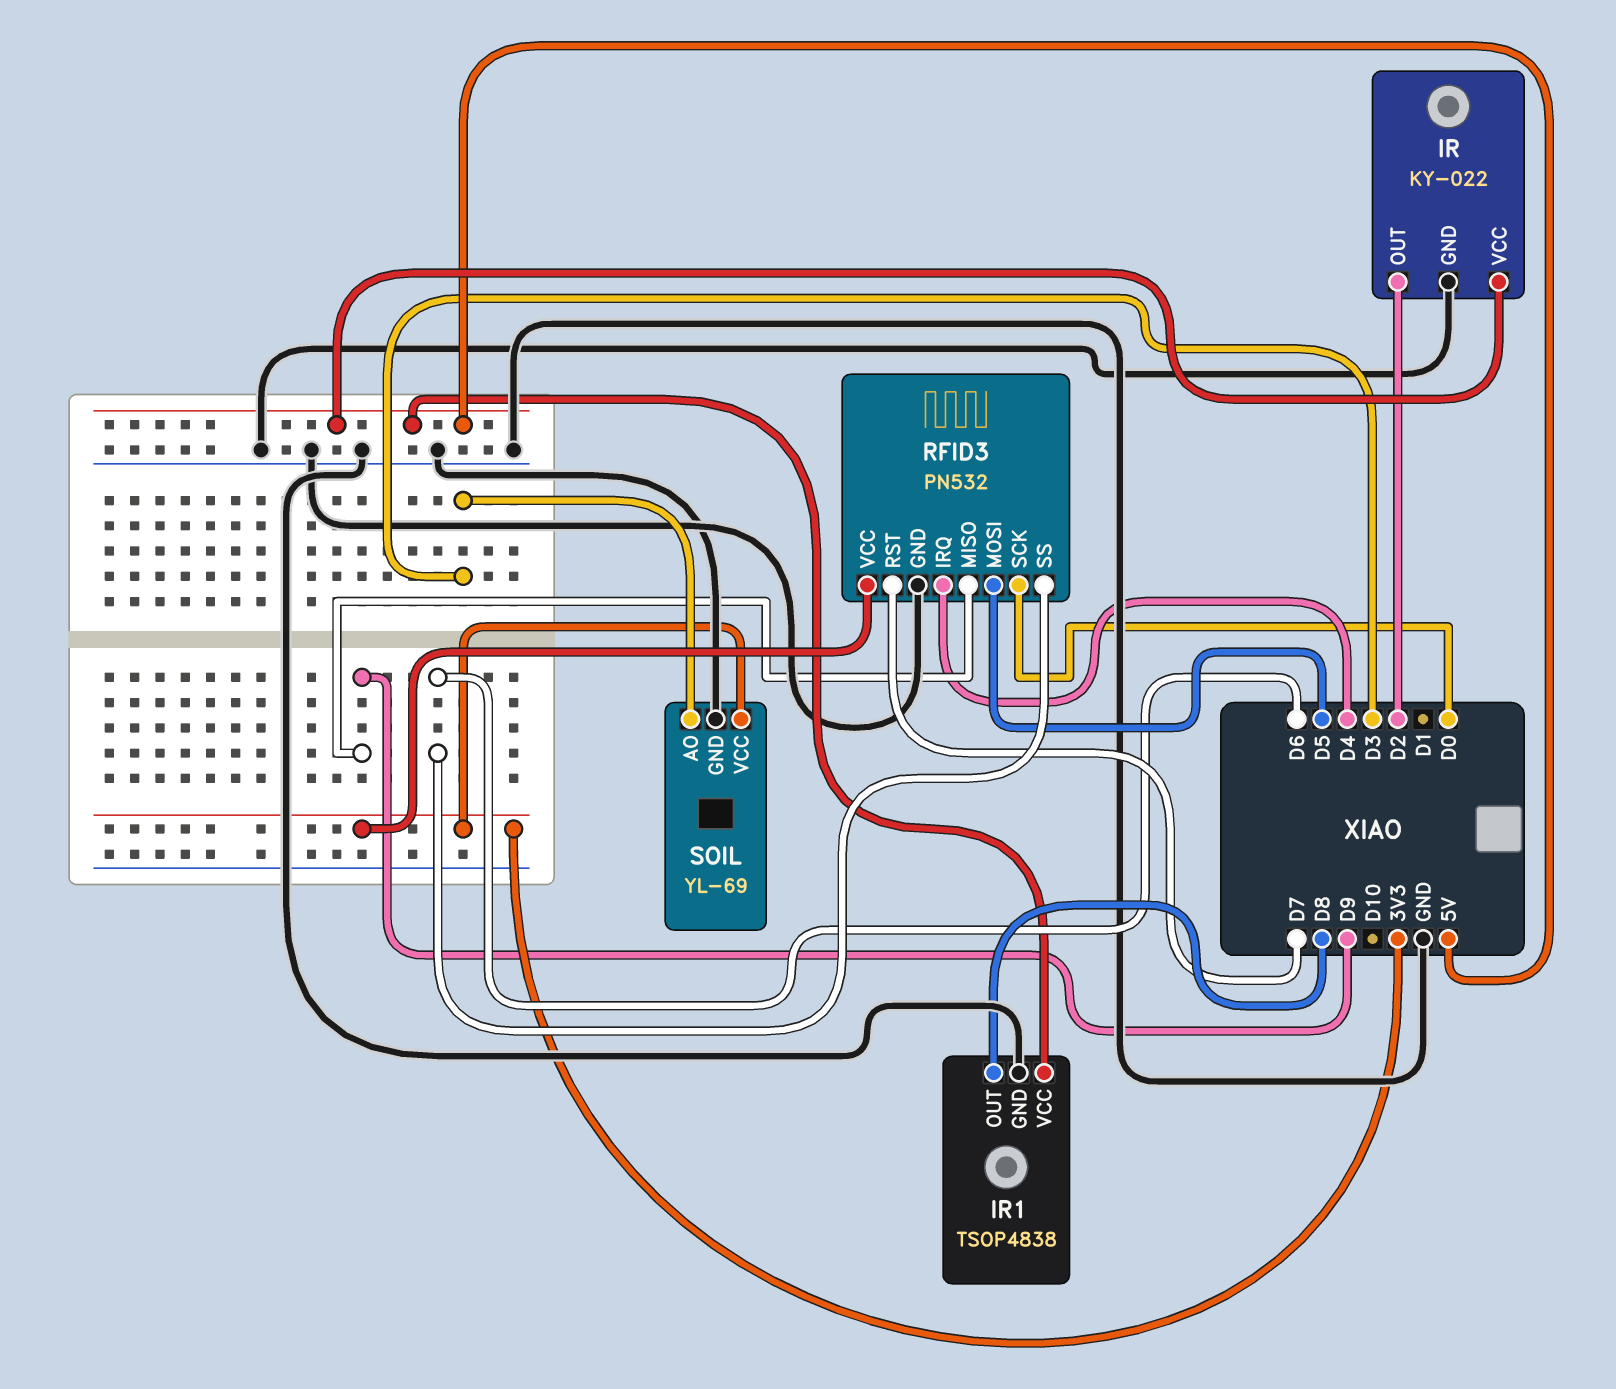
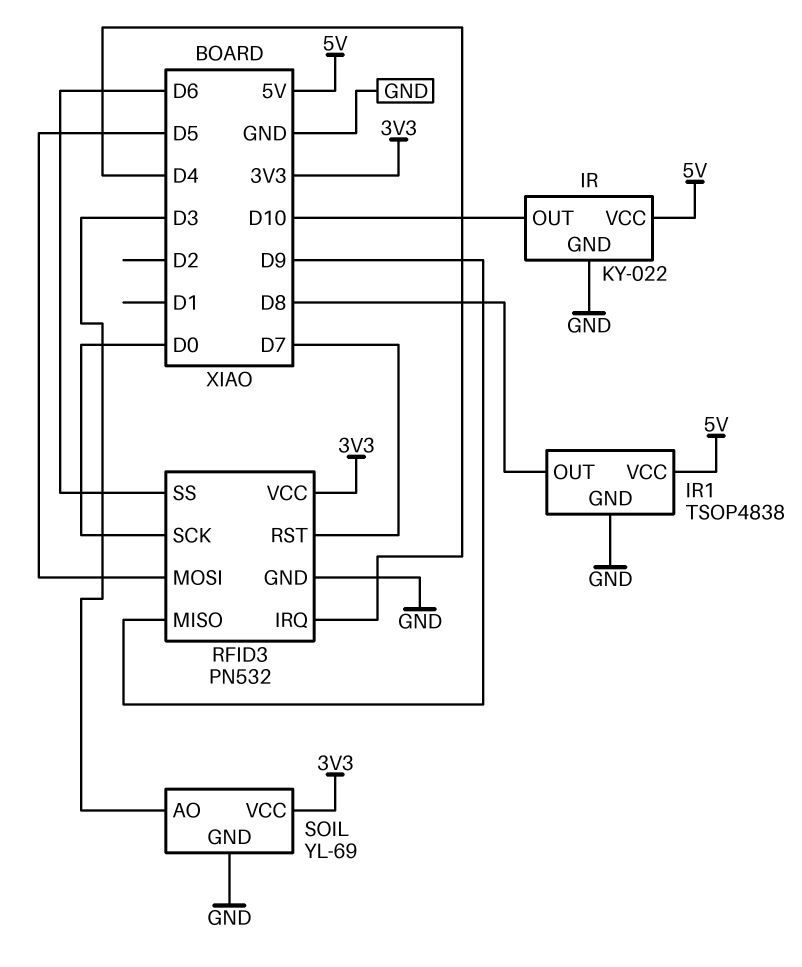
IR pin OUT: D2 -> D10

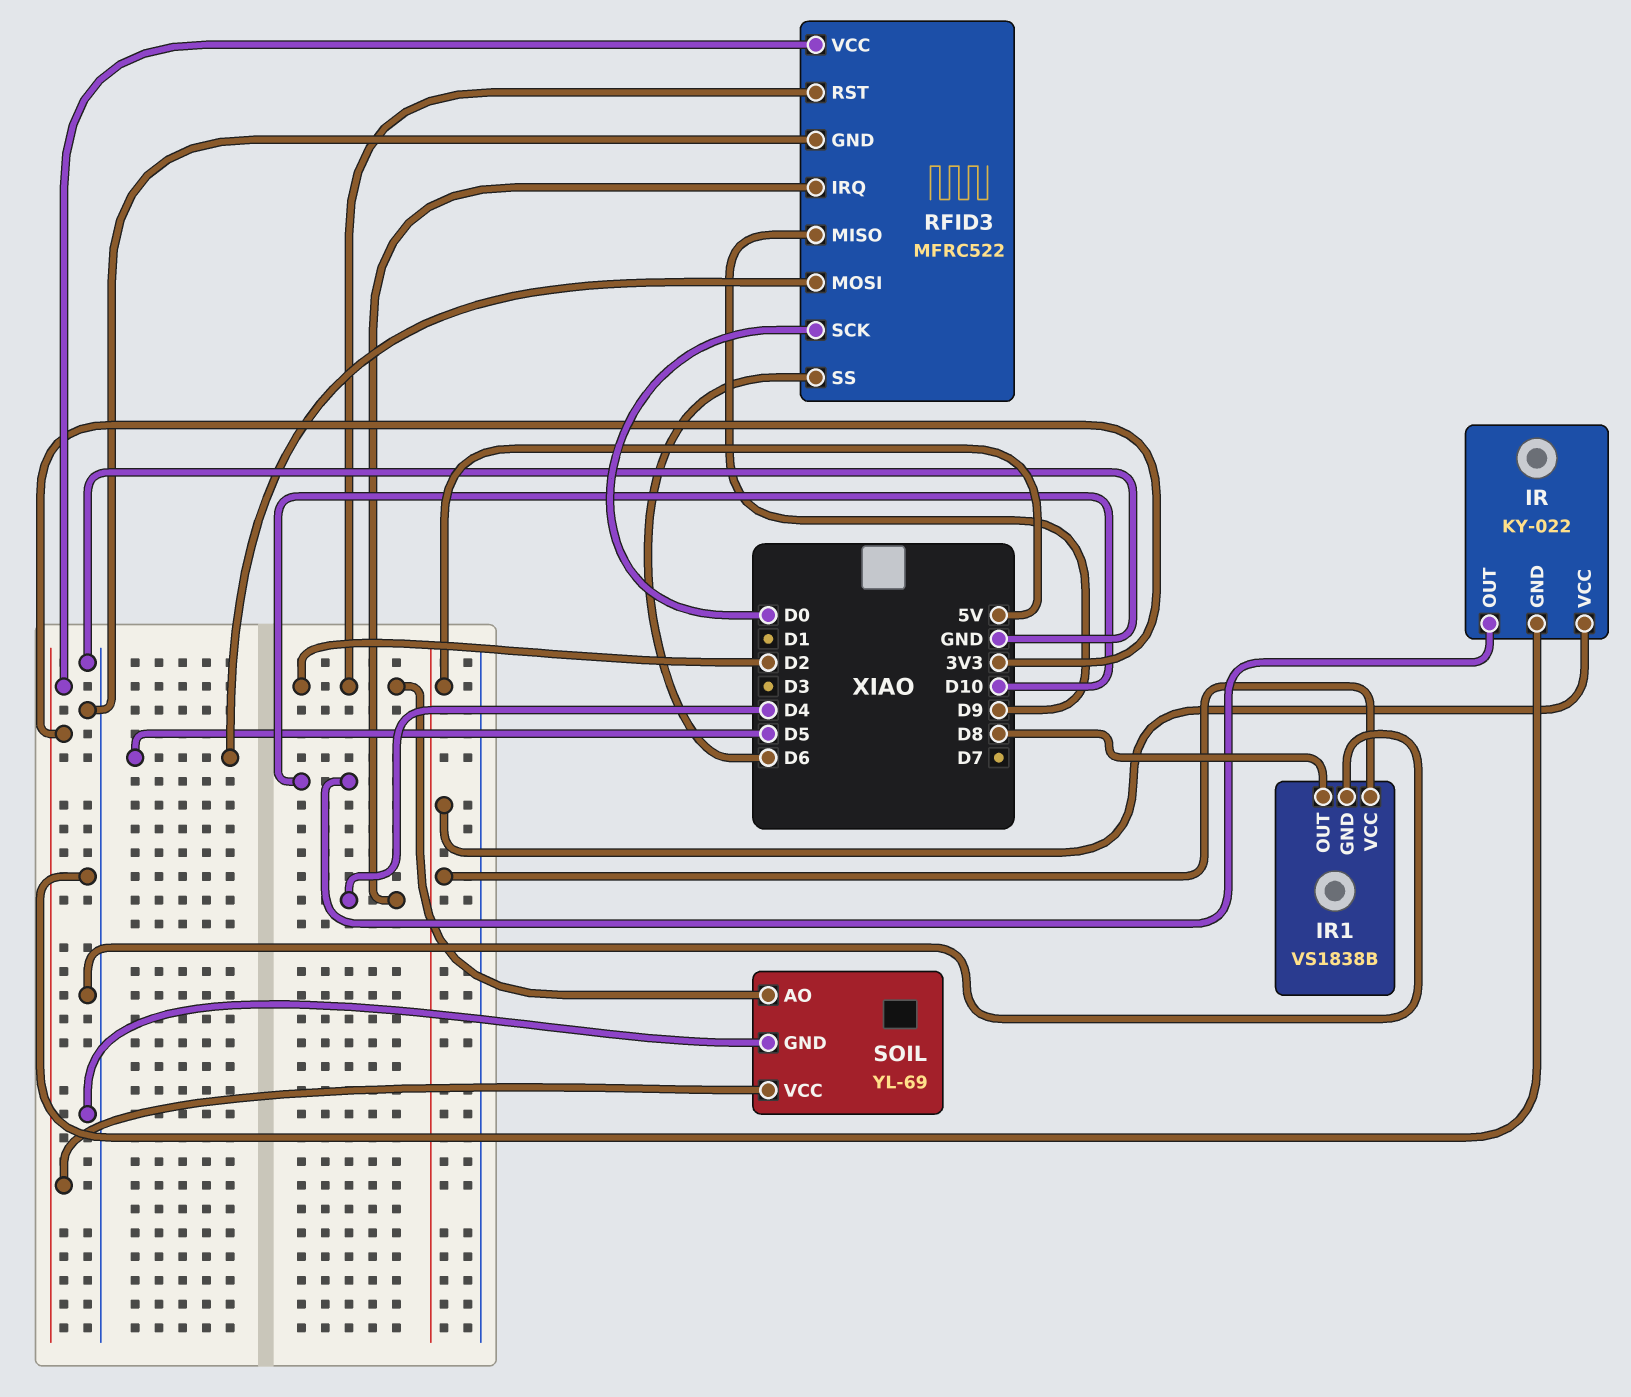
IR1: TSOP4838 -> VS1838B
RFID3: PN532 -> MFRC522
RFID3 pin RST: D7 -> D2
SOIL pin AO: D3 -> D2

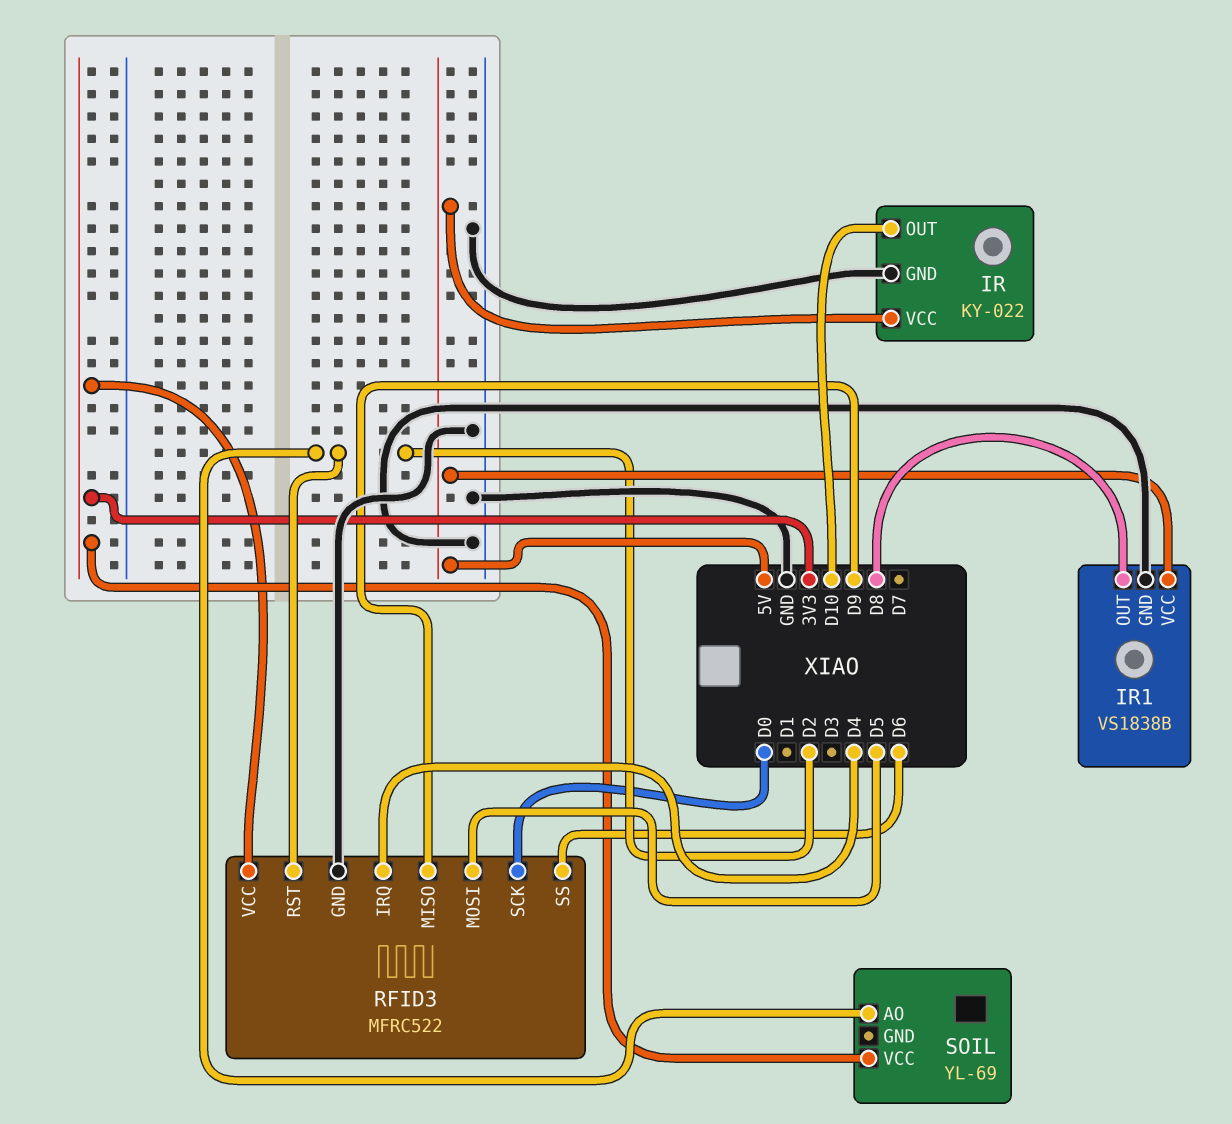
SOIL pin GND: GND -> none

